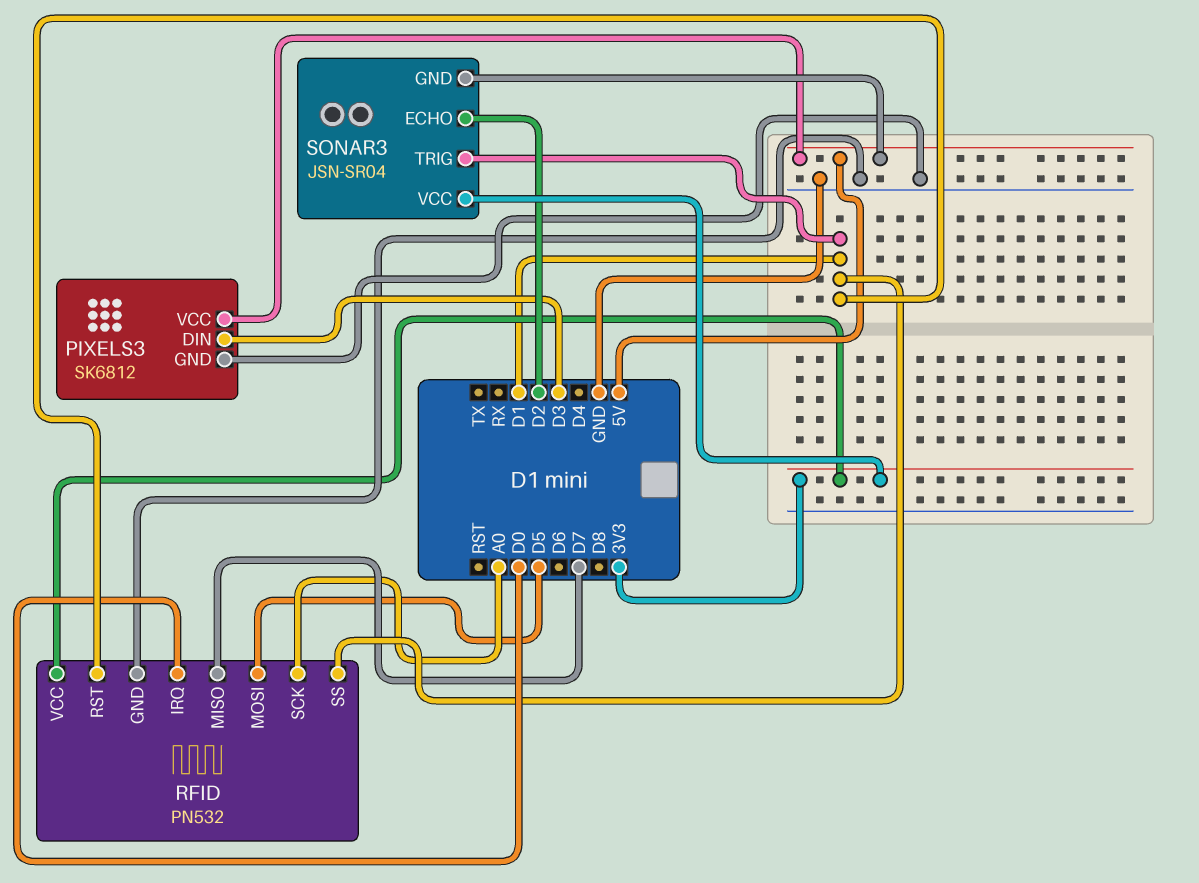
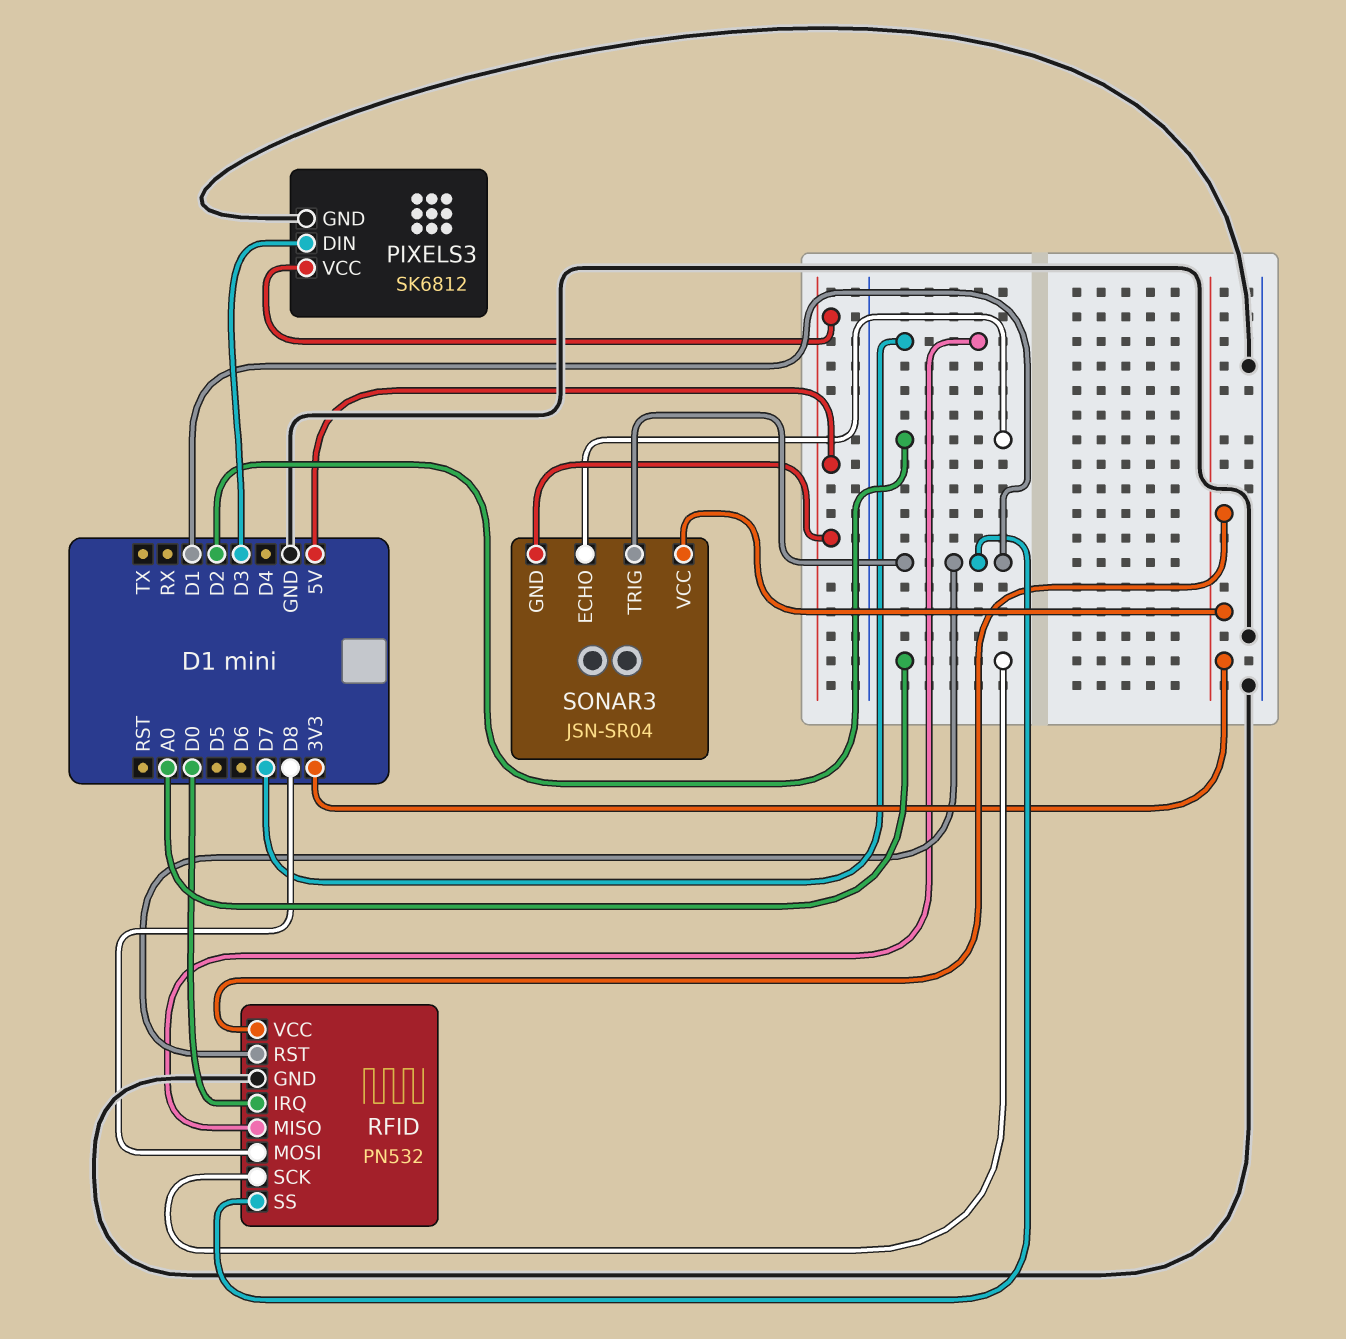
RFID pin MOSI: D5 -> D8

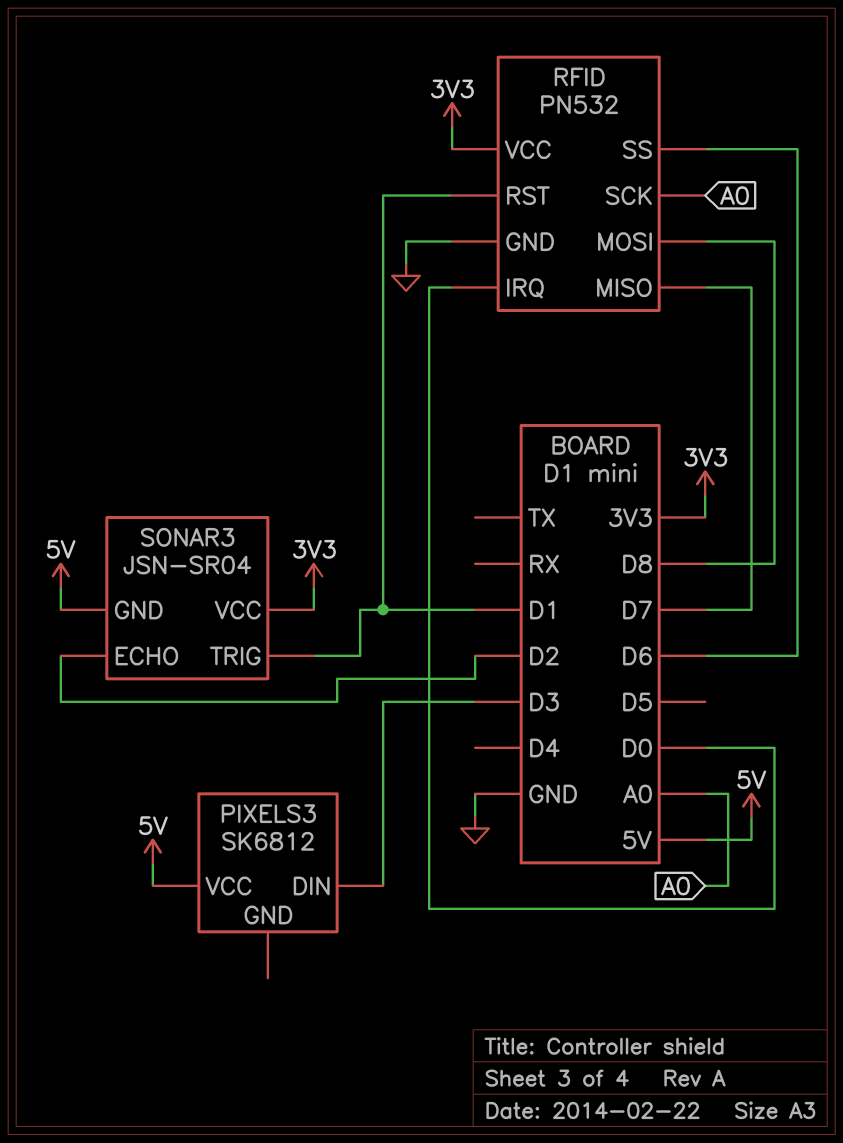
PIXELS3 pin GND: GND -> none
RFID pin SS: D1 -> D6

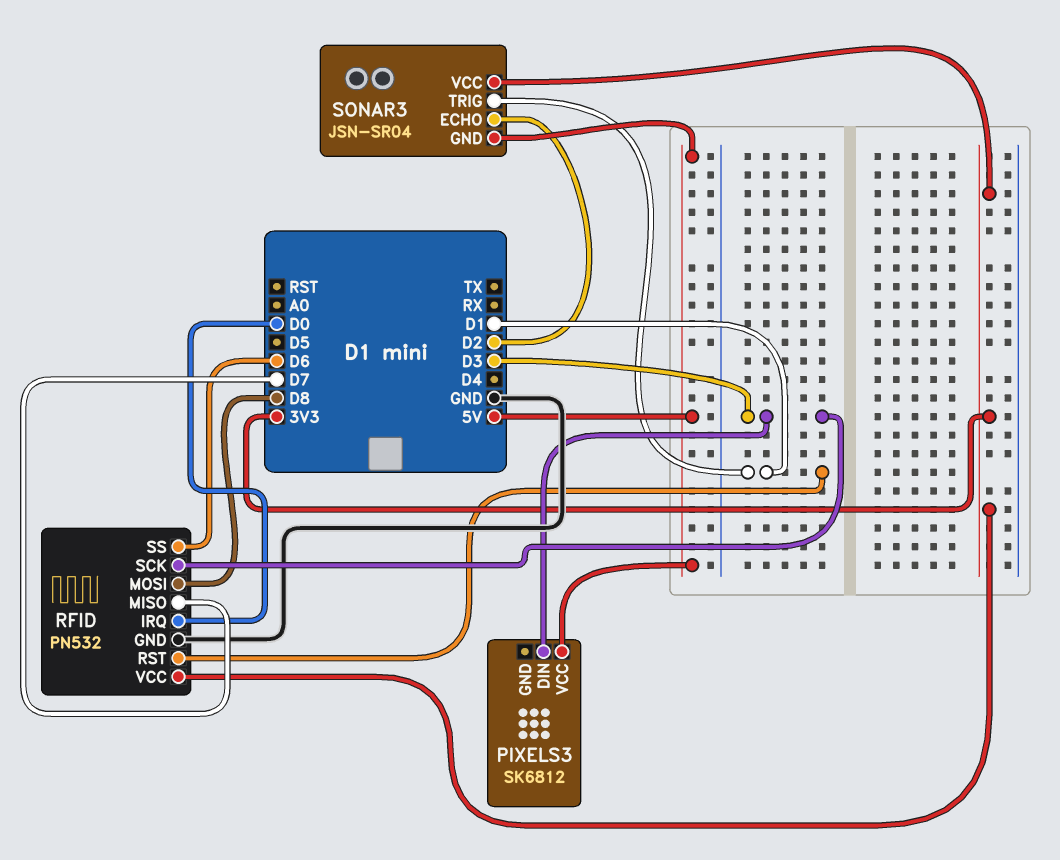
RFID pin SCK: A0 -> D3

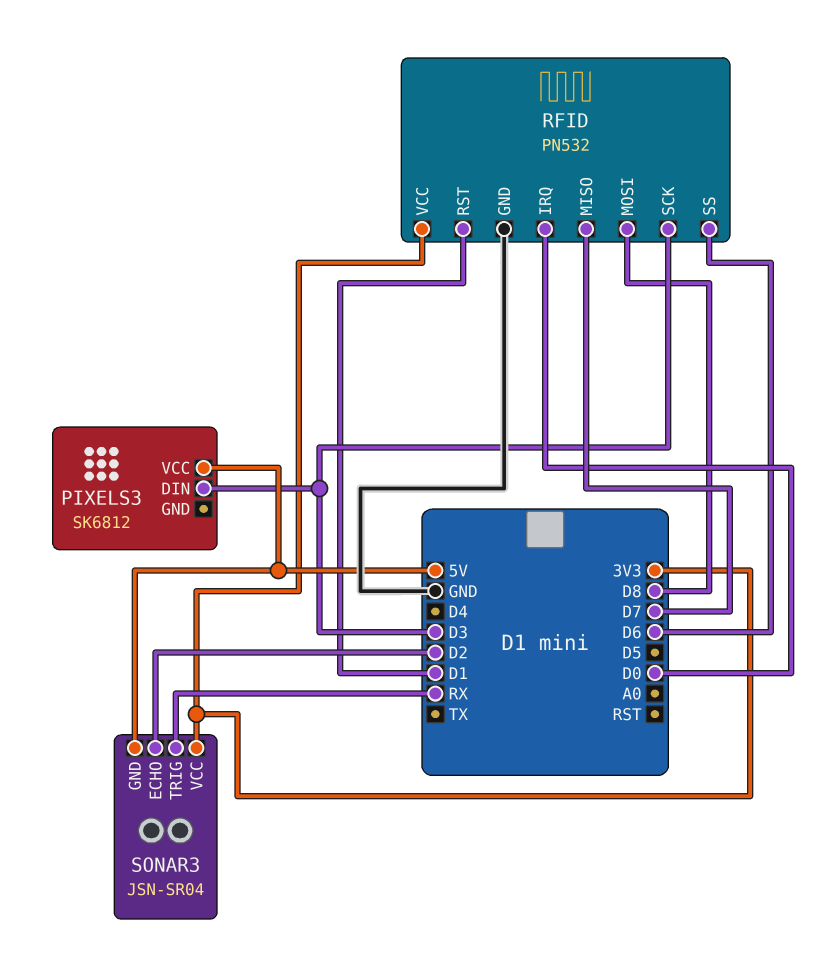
SONAR3 pin TRIG: D1 -> RX

